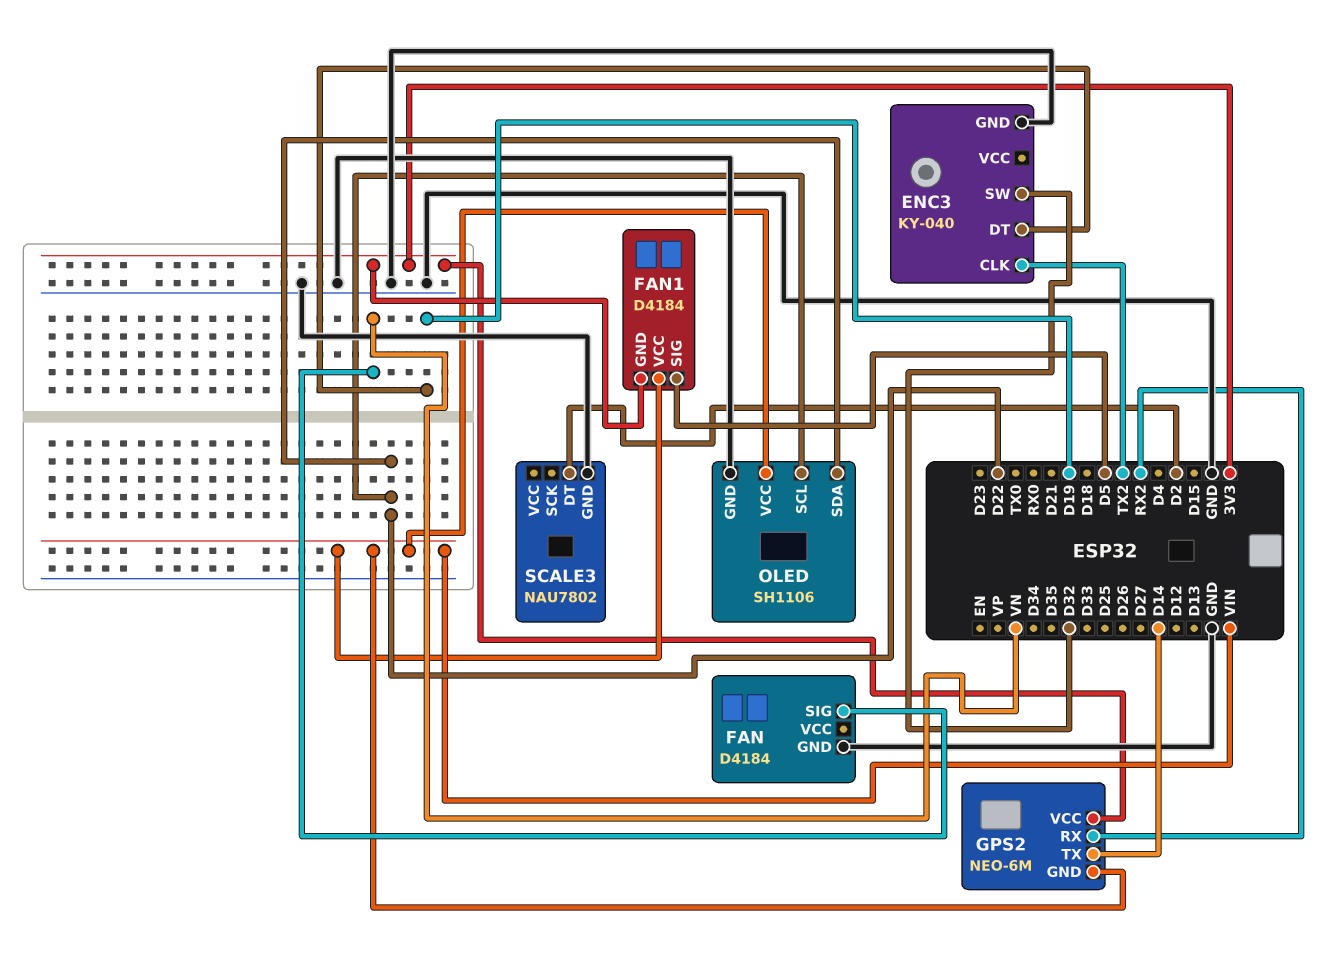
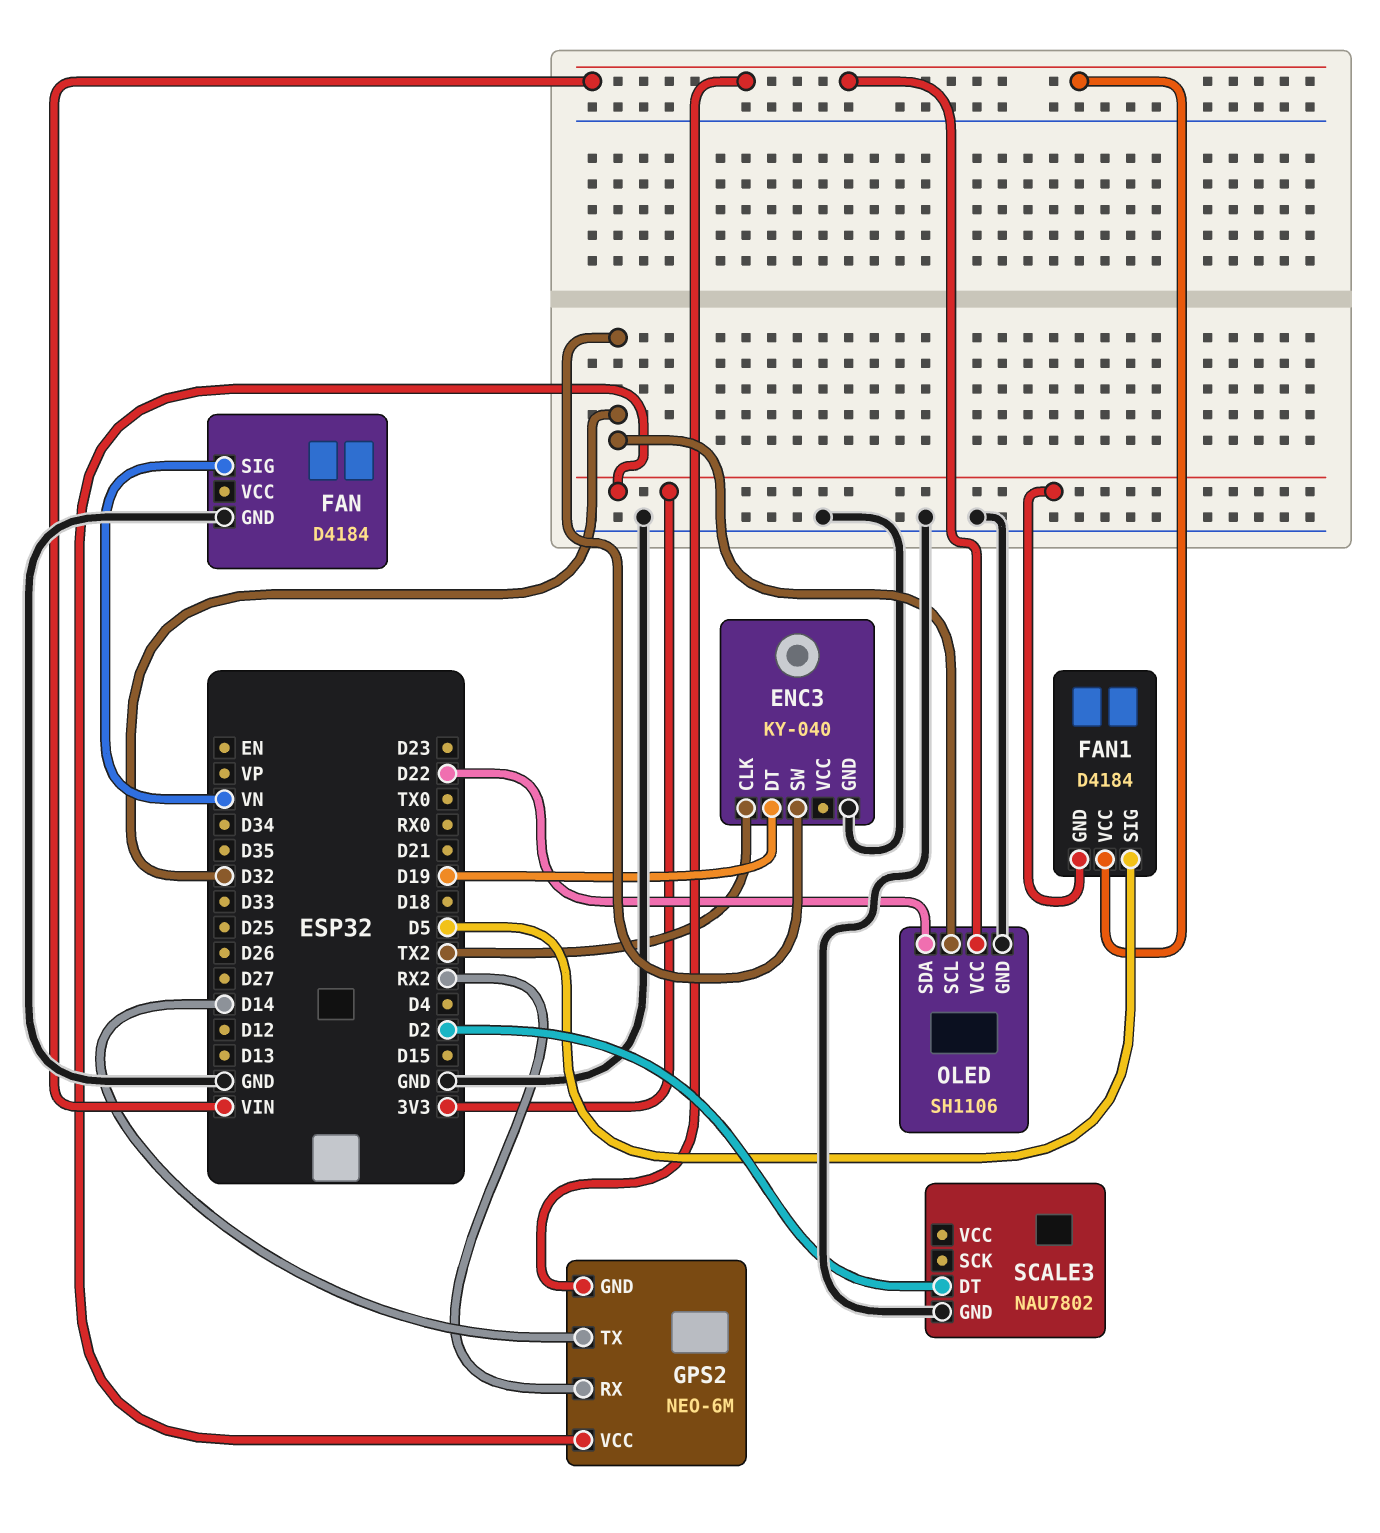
OLED pin SCL: D22 -> D32

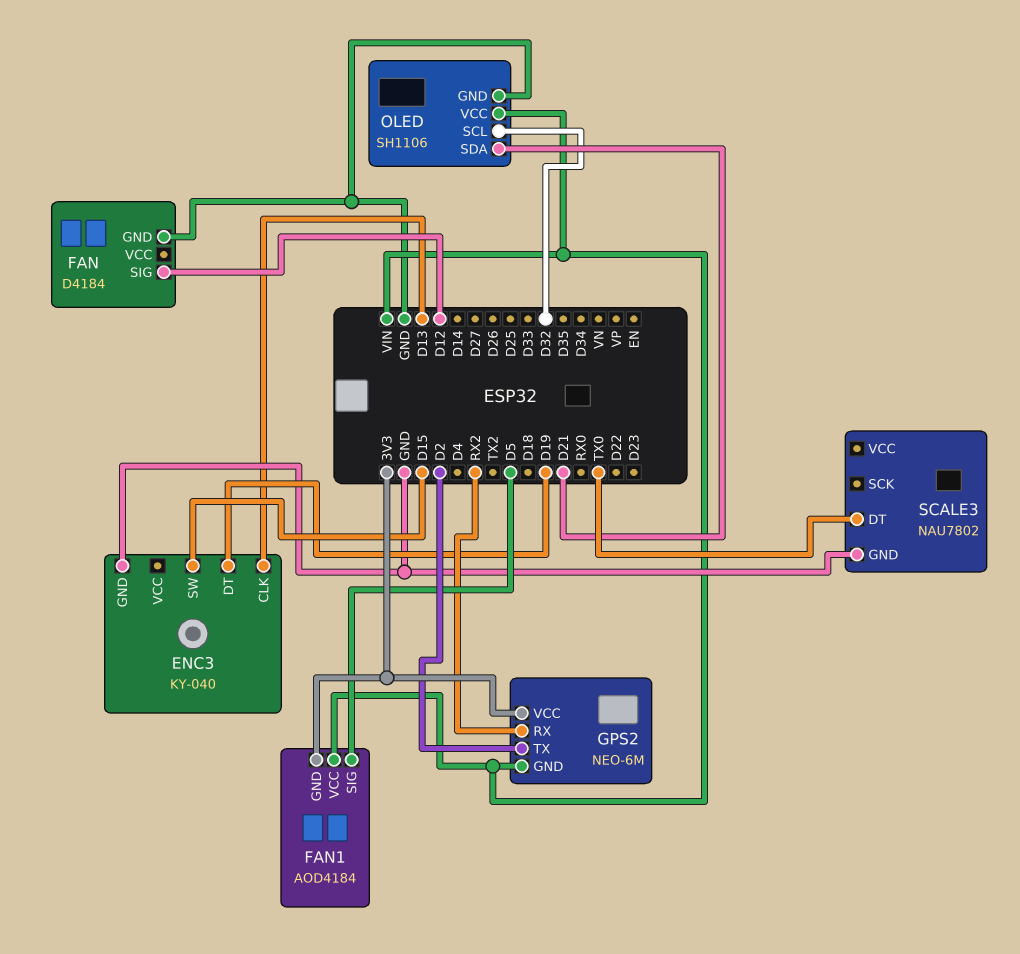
ENC3 pin CLK: TX2 -> D13
ENC3 pin SW: D32 -> D15
FAN pin SIG: VN -> D12
FAN1: D4184 -> AOD4184
GPS2 pin TX: D14 -> D2
OLED pin SDA: D22 -> D21
SCALE3 pin DT: D2 -> TX0

